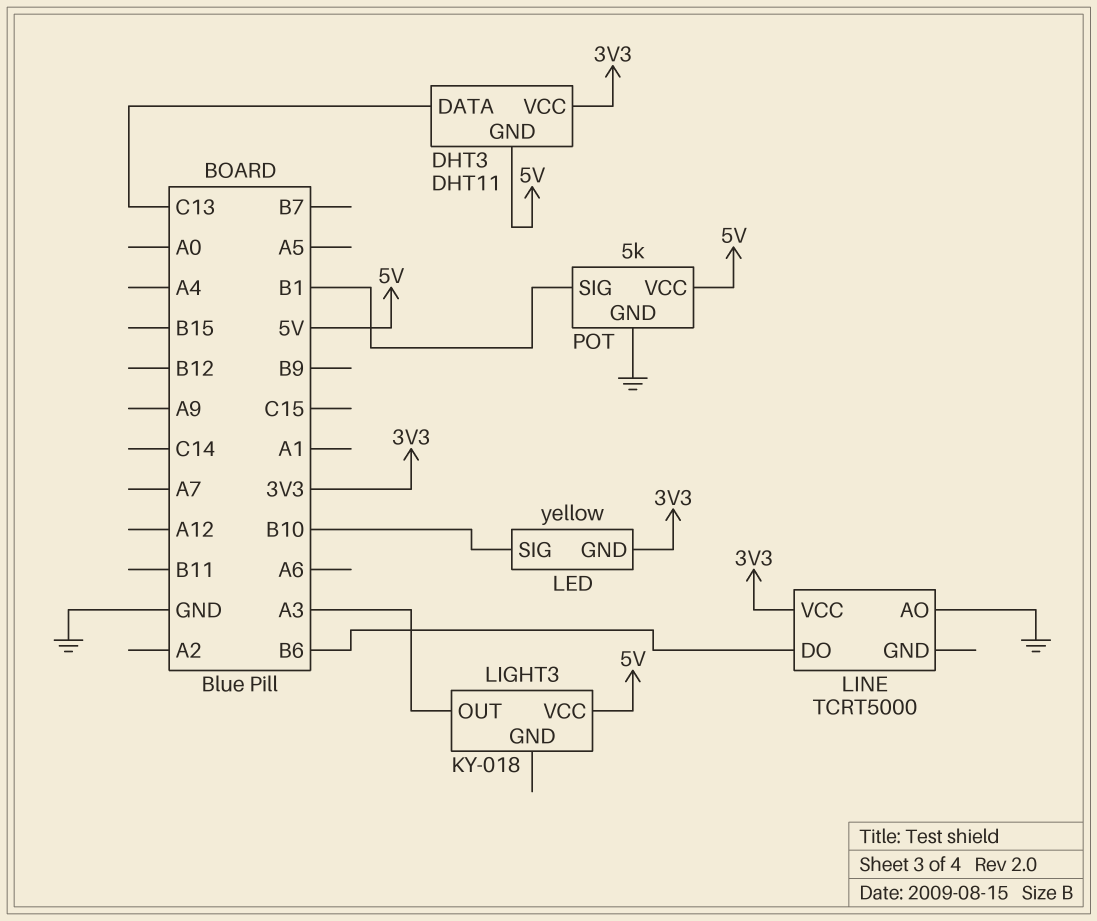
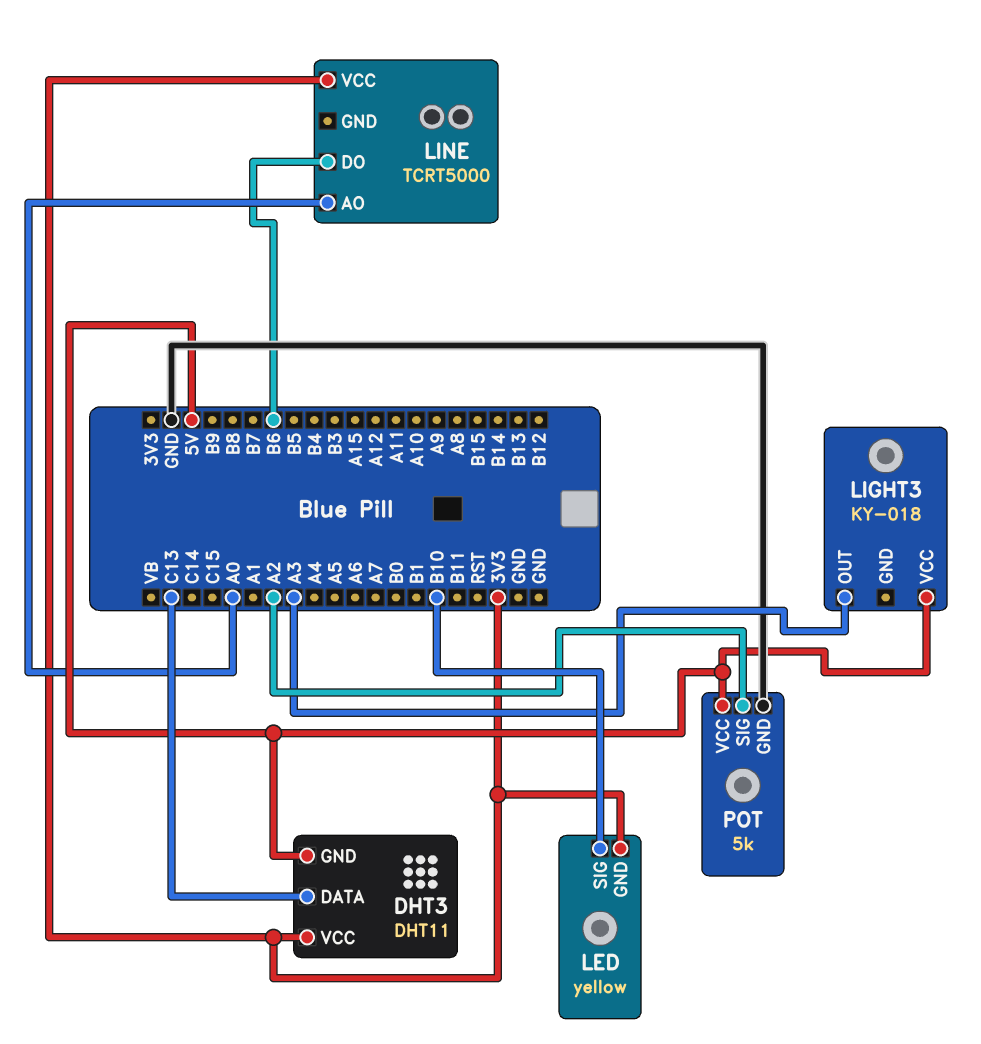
LINE pin AO: GND -> A0
POT pin SIG: B1 -> A2

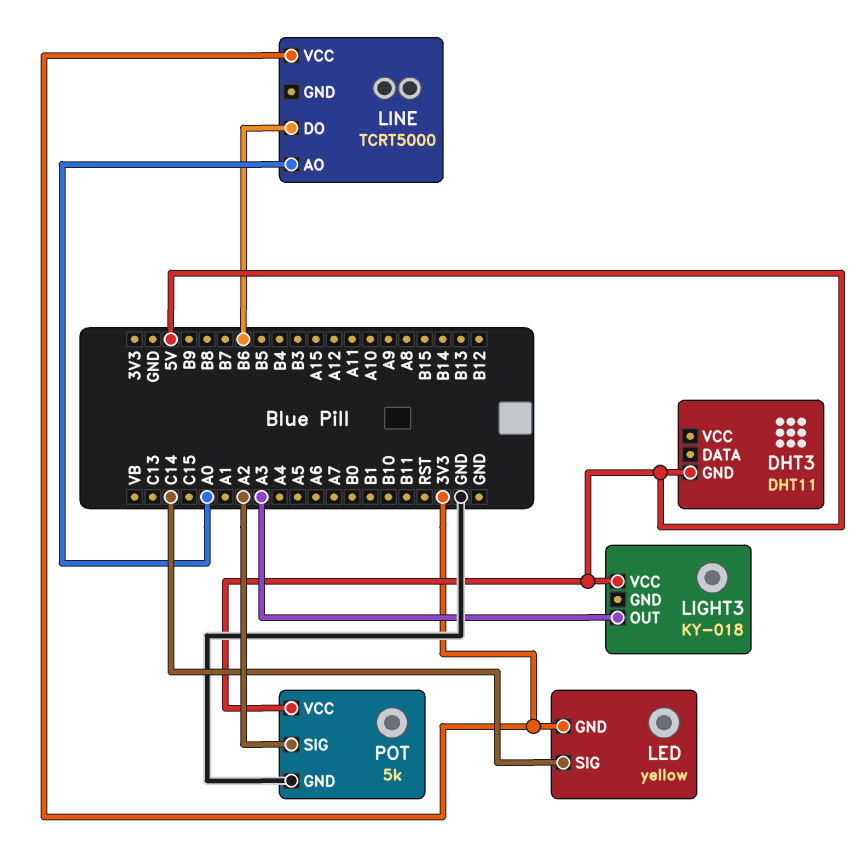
DHT3 pin DATA: C13 -> none
DHT3 pin VCC: 3V3 -> none
LED pin SIG: B10 -> C14

